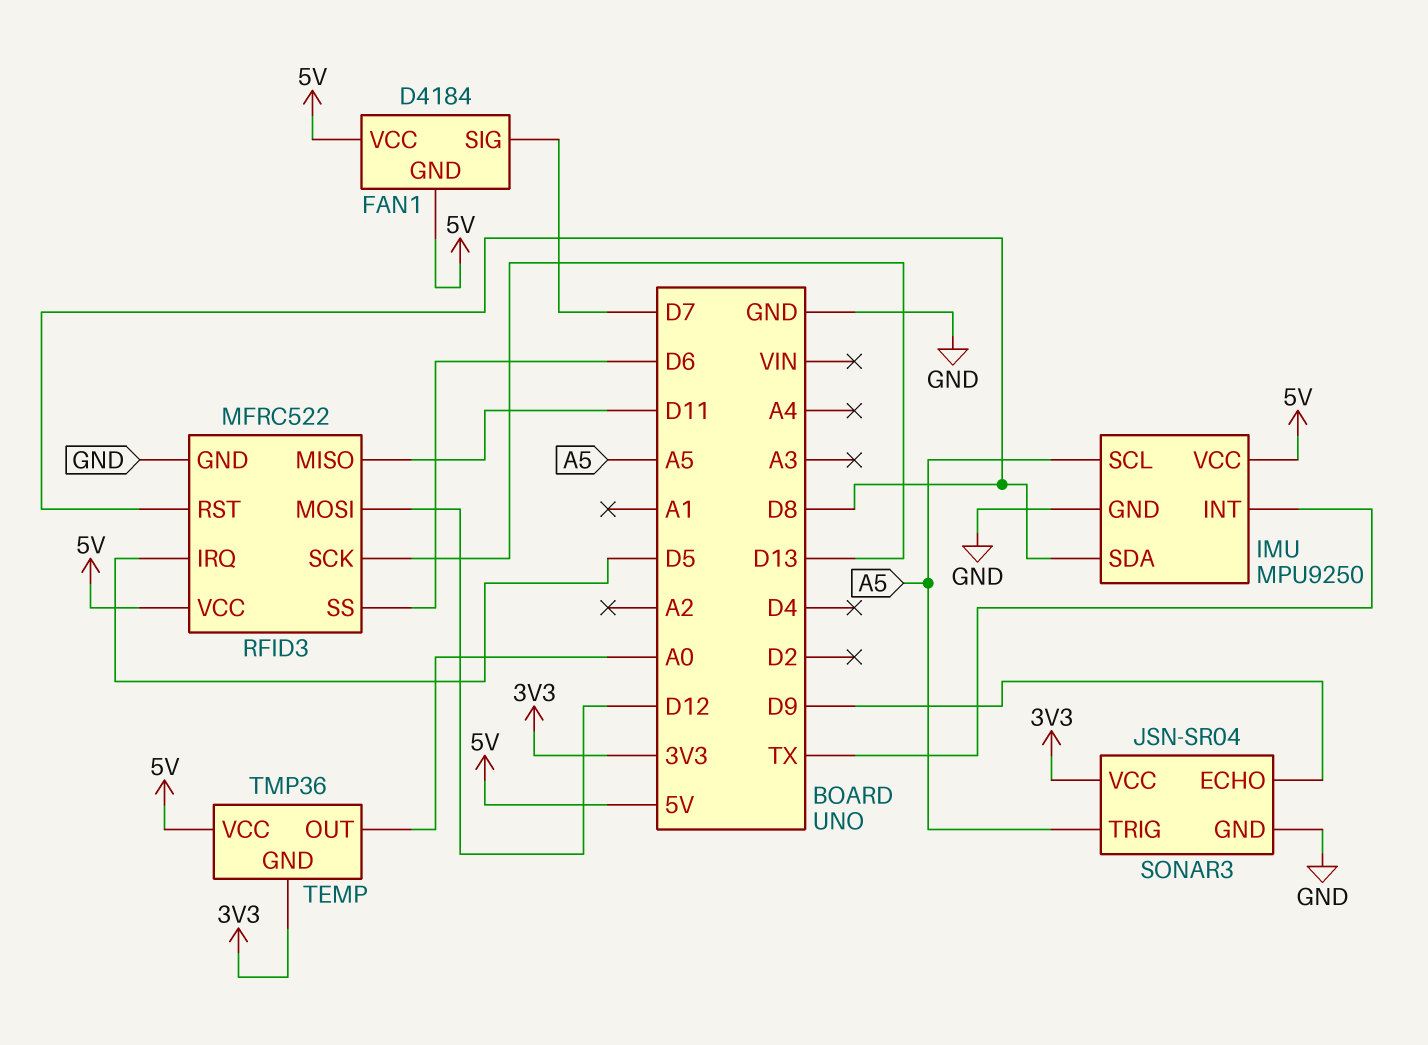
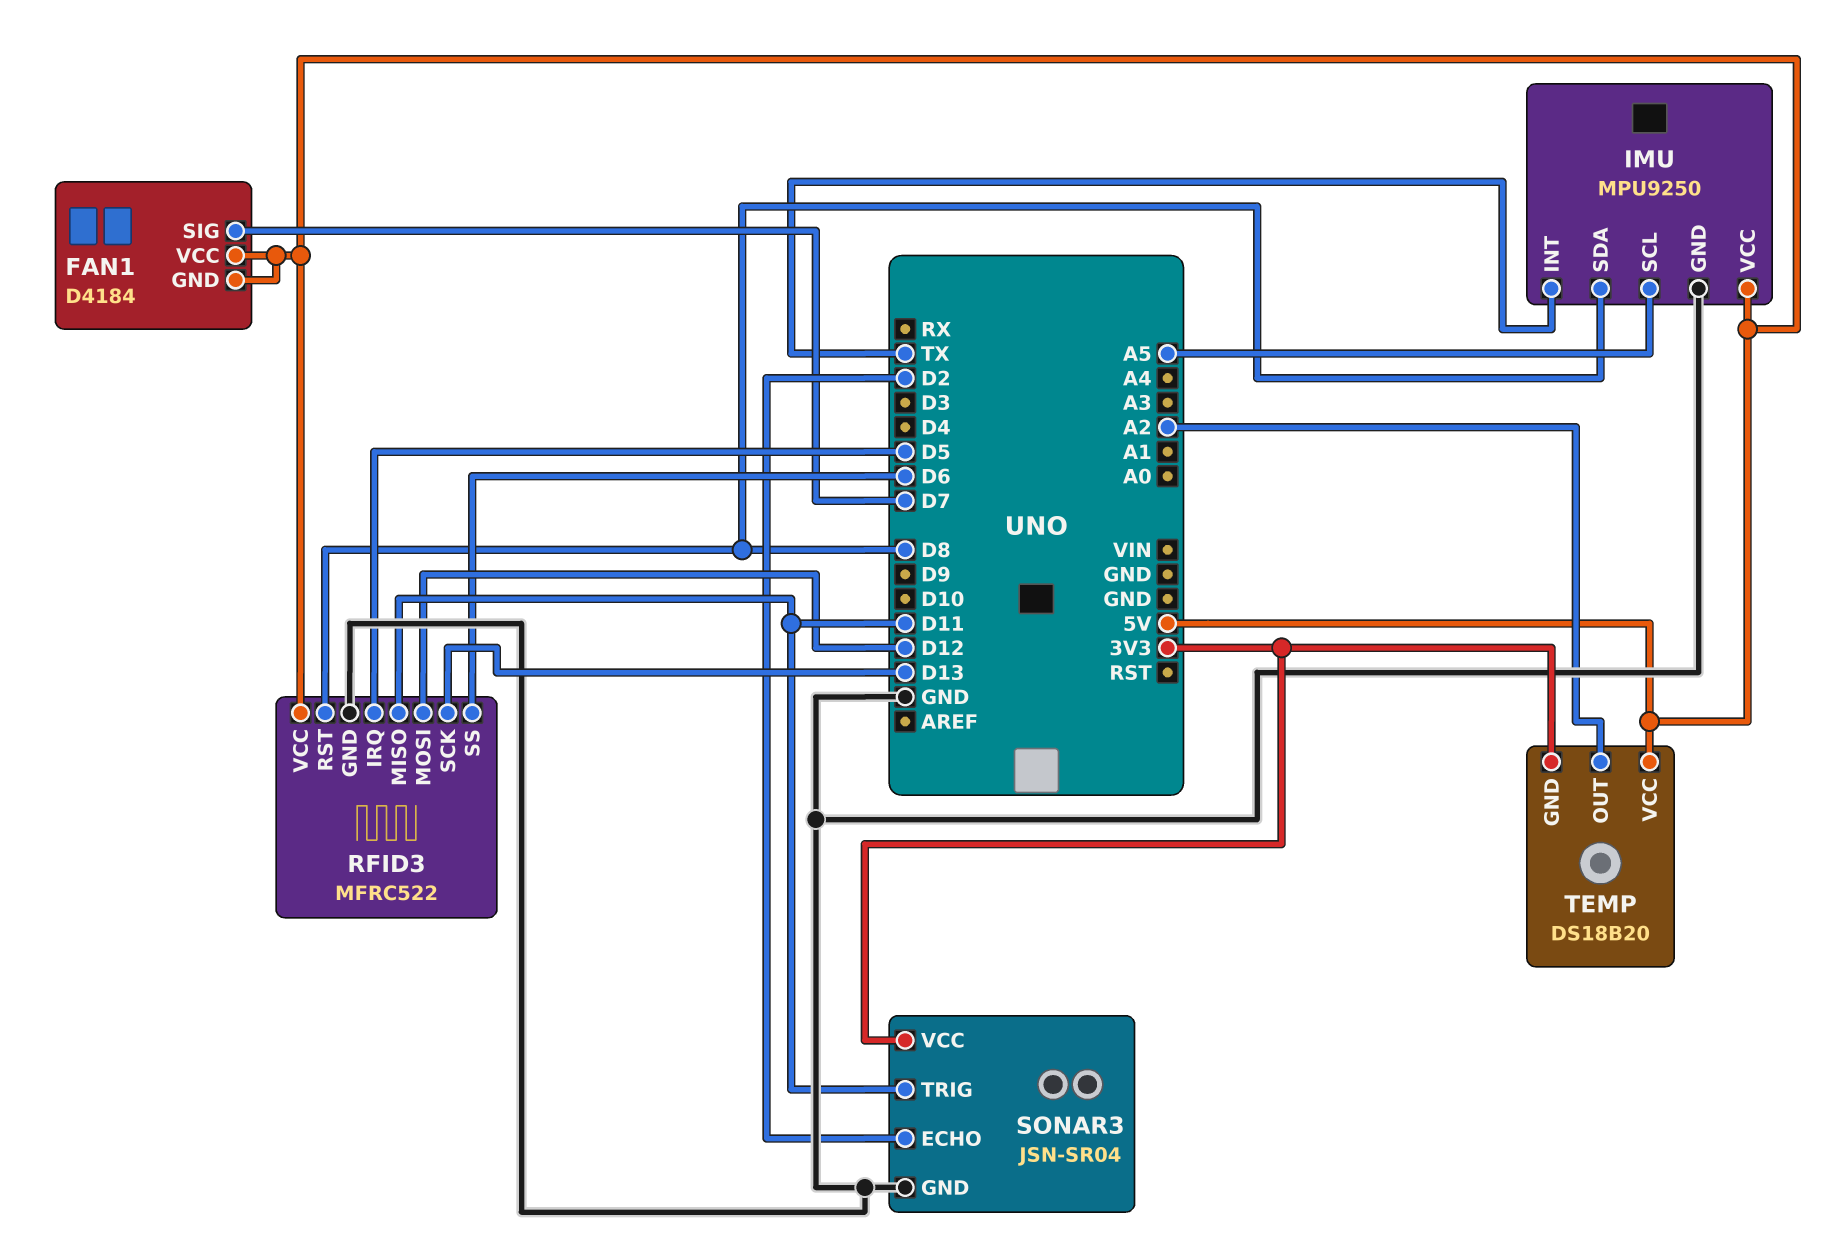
SONAR3 pin ECHO: D9 -> D2
SONAR3 pin TRIG: A5 -> D11
TEMP: TMP36 -> DS18B20
TEMP pin OUT: A0 -> A2

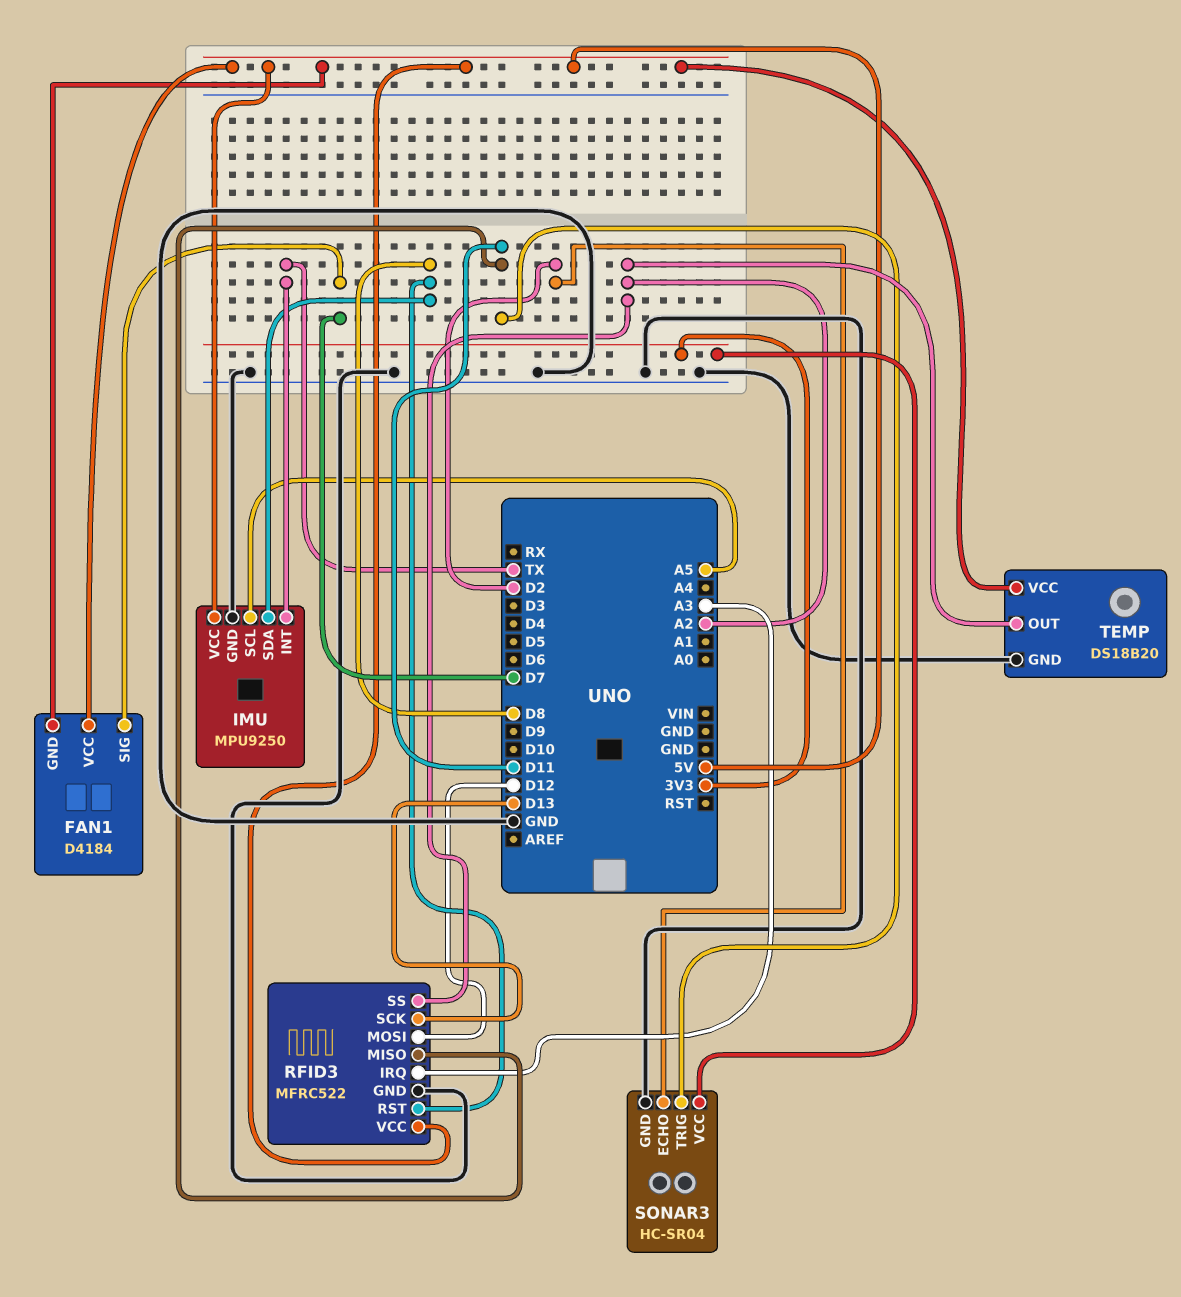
RFID3 pin IRQ: D5 -> A3
RFID3 pin SS: D6 -> A2
SONAR3: JSN-SR04 -> HC-SR04
TEMP pin GND: 3V3 -> GND

